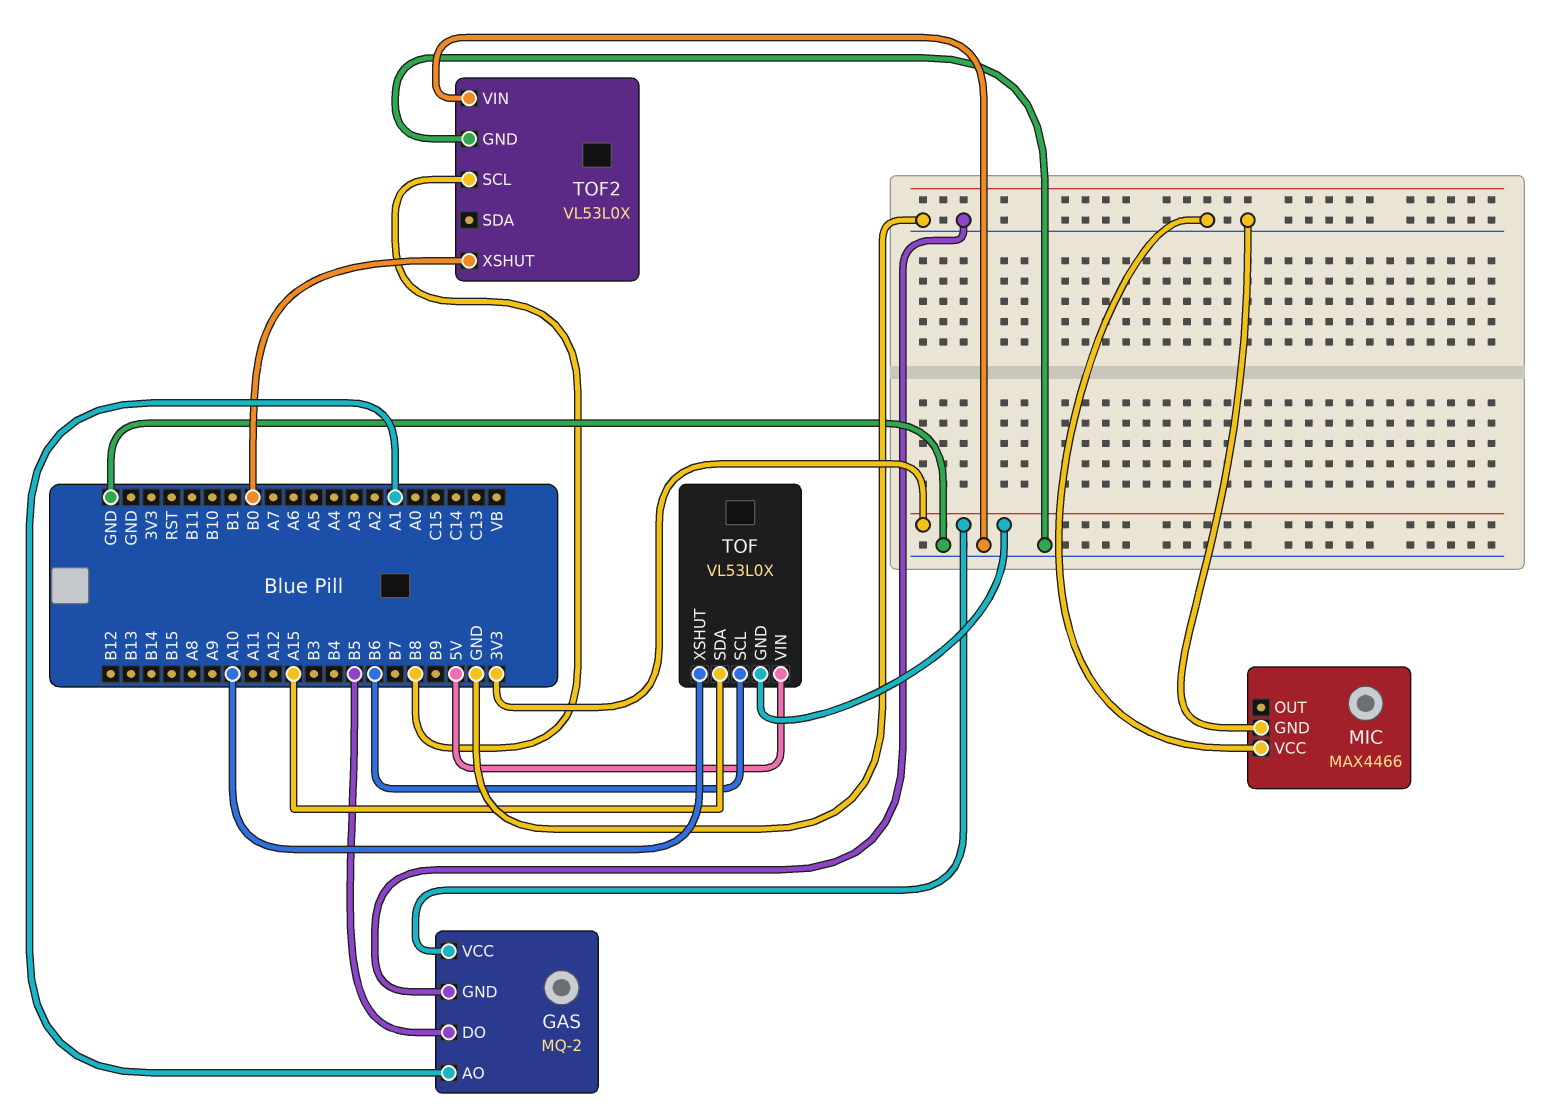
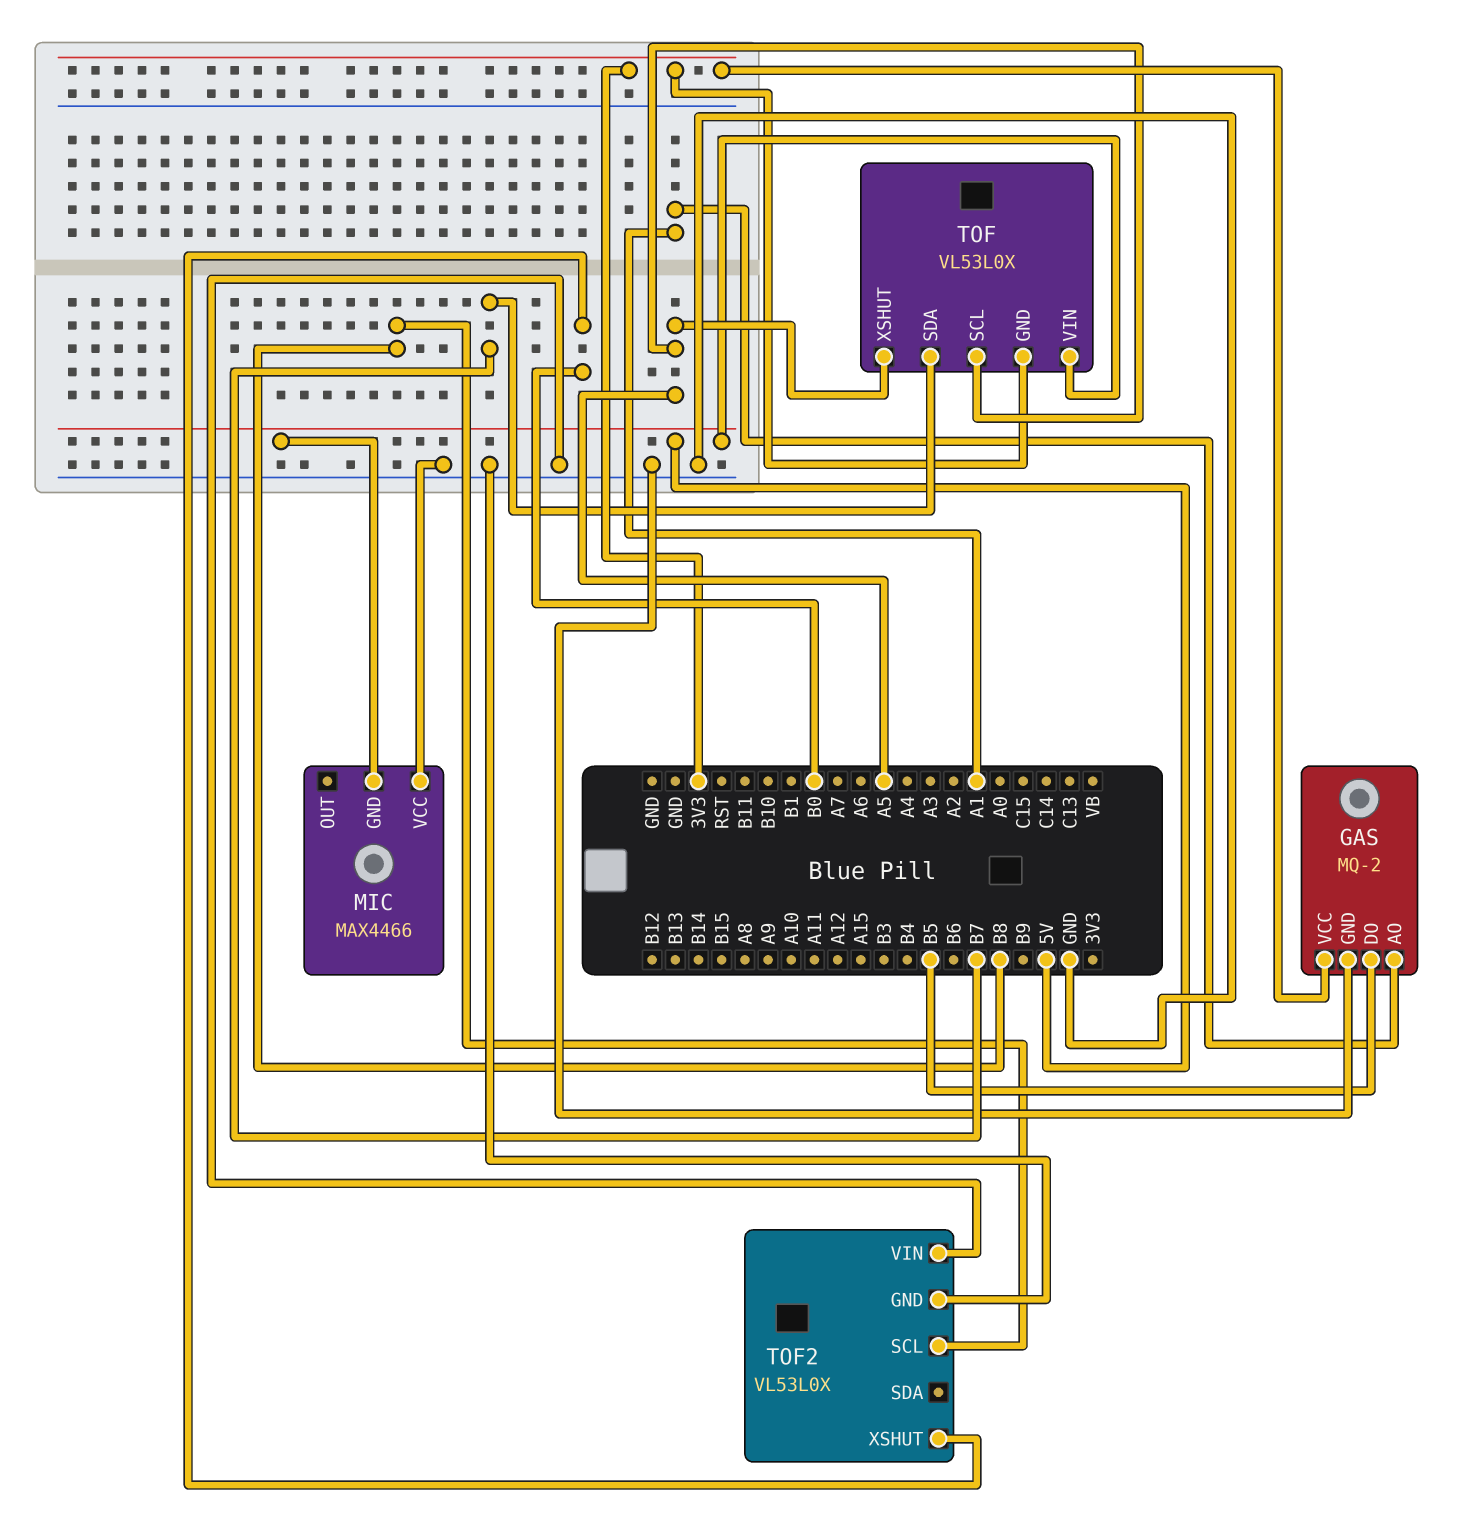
MIC pin GND: GND -> 5V
TOF pin SCL: B6 -> A5
TOF pin SDA: A15 -> B7
TOF pin XSHUT: A10 -> A5

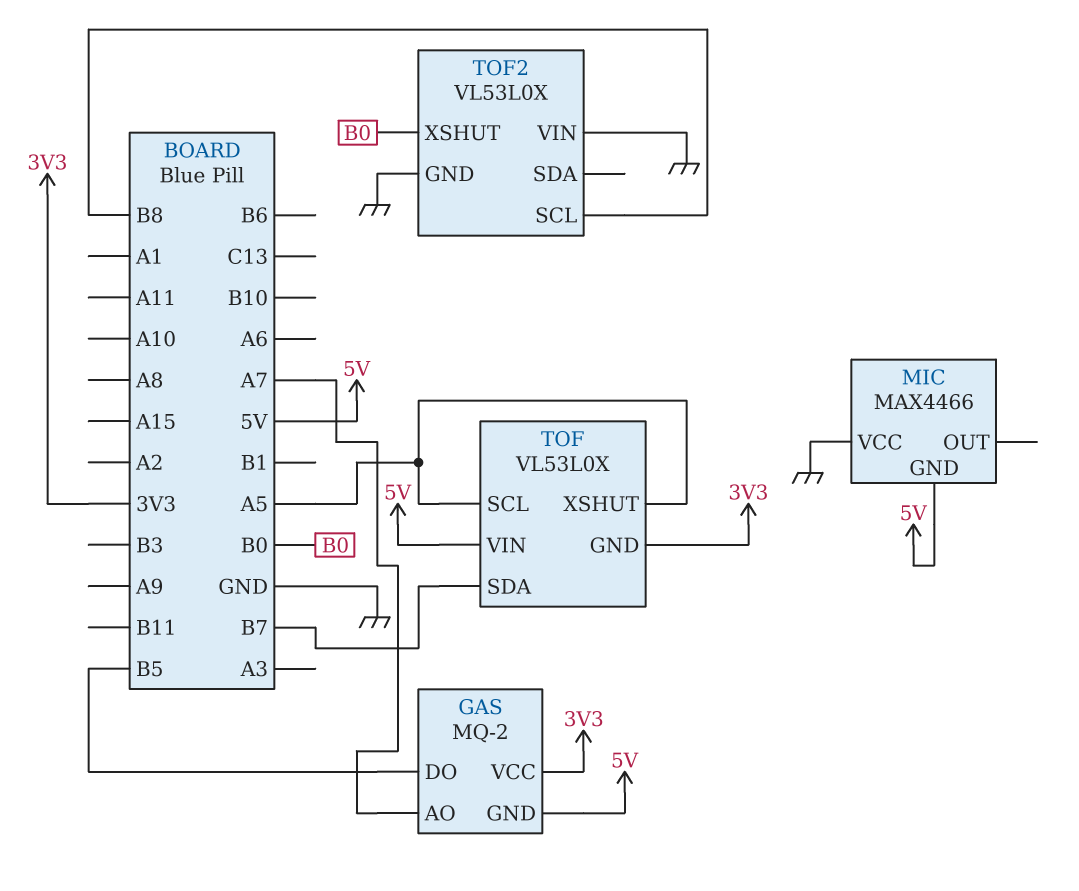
GAS pin AO: A1 -> A7
GAS pin GND: GND -> 5V

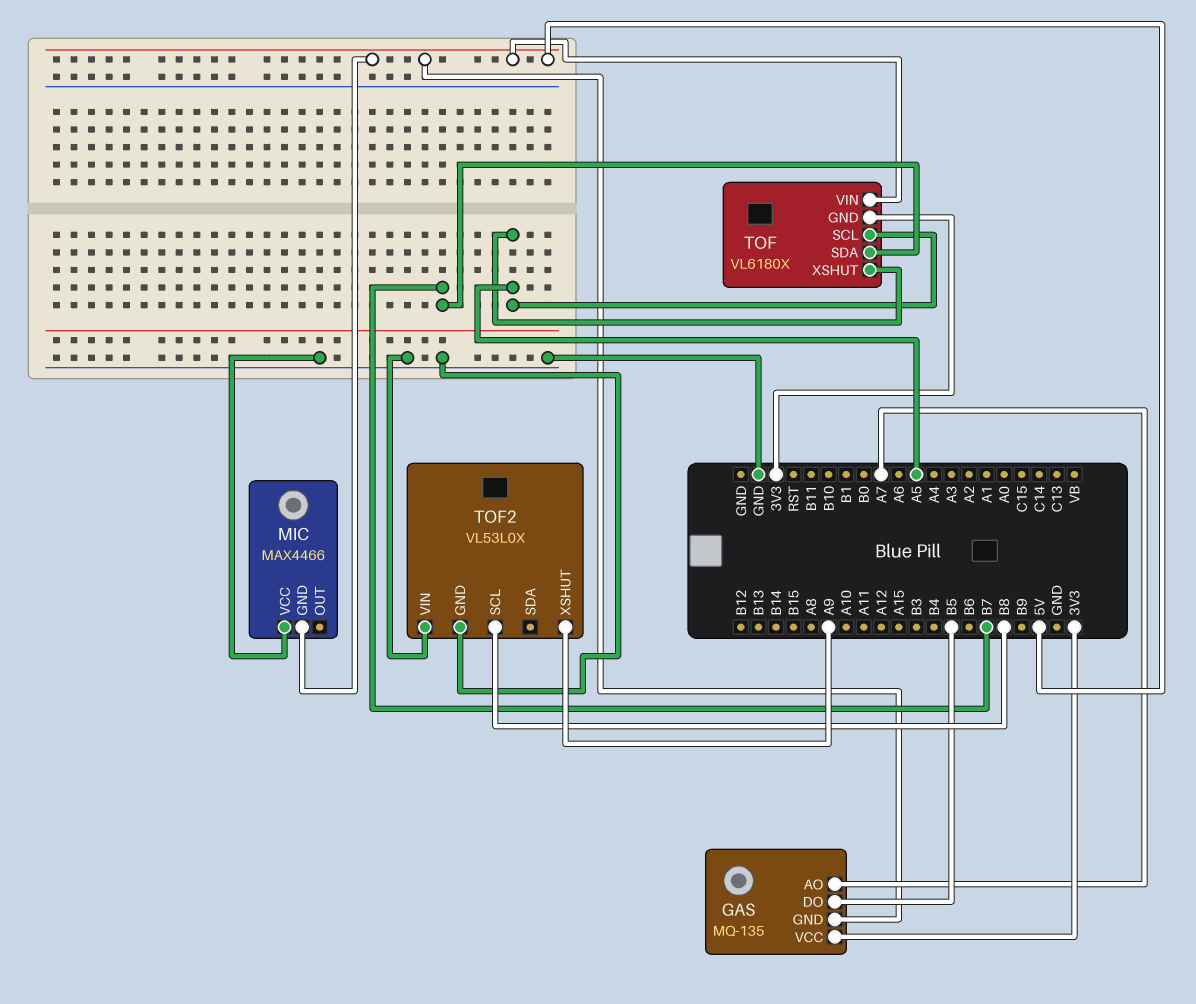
GAS: MQ-2 -> MQ-135
TOF: VL53L0X -> VL6180X
TOF2 pin XSHUT: B0 -> A9

